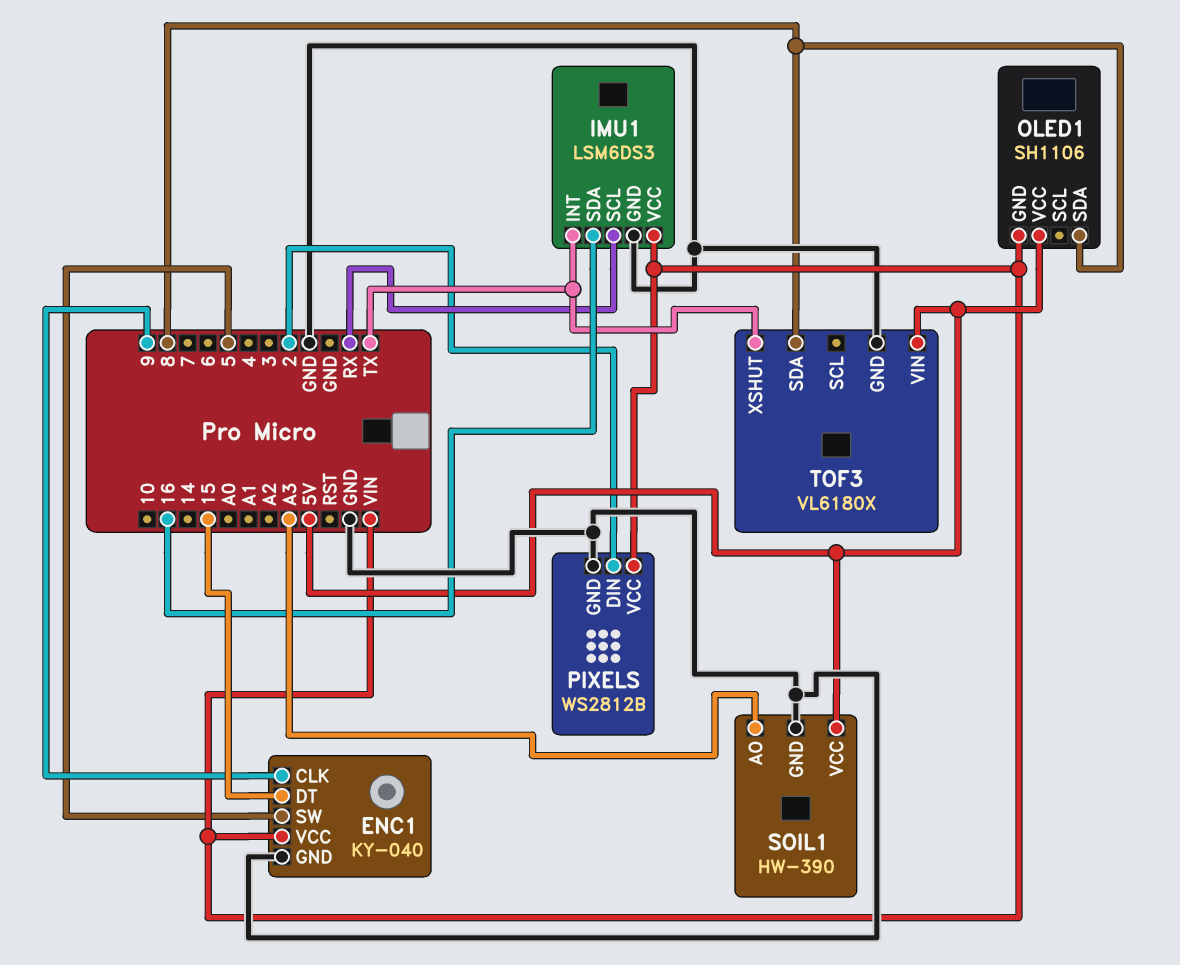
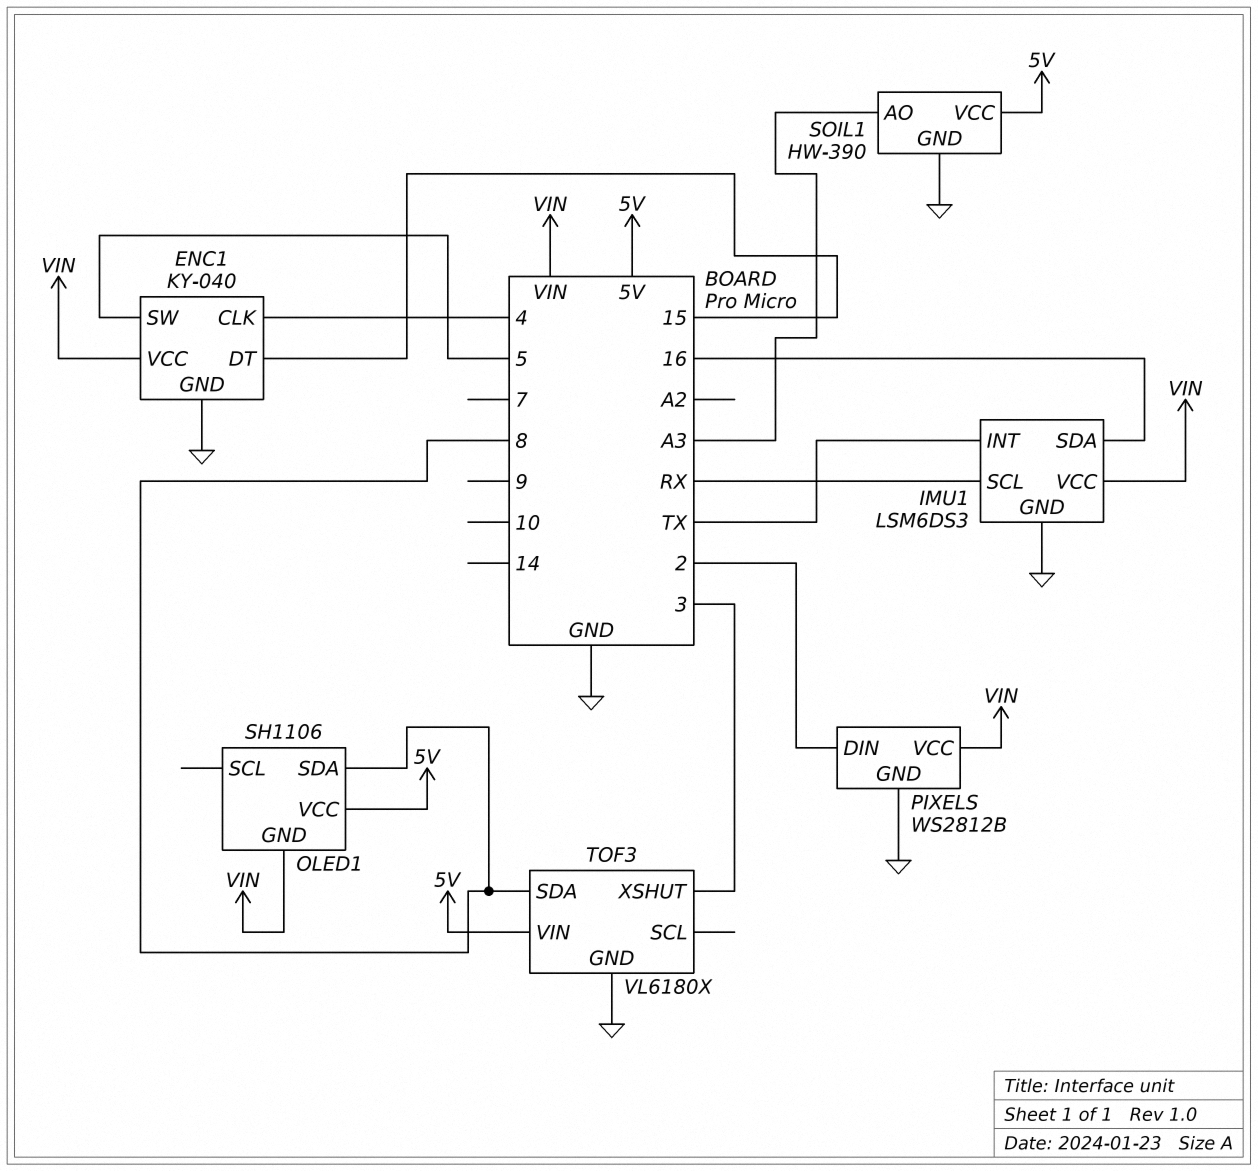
ENC1 pin CLK: 9 -> 4
TOF3 pin XSHUT: TX -> 3

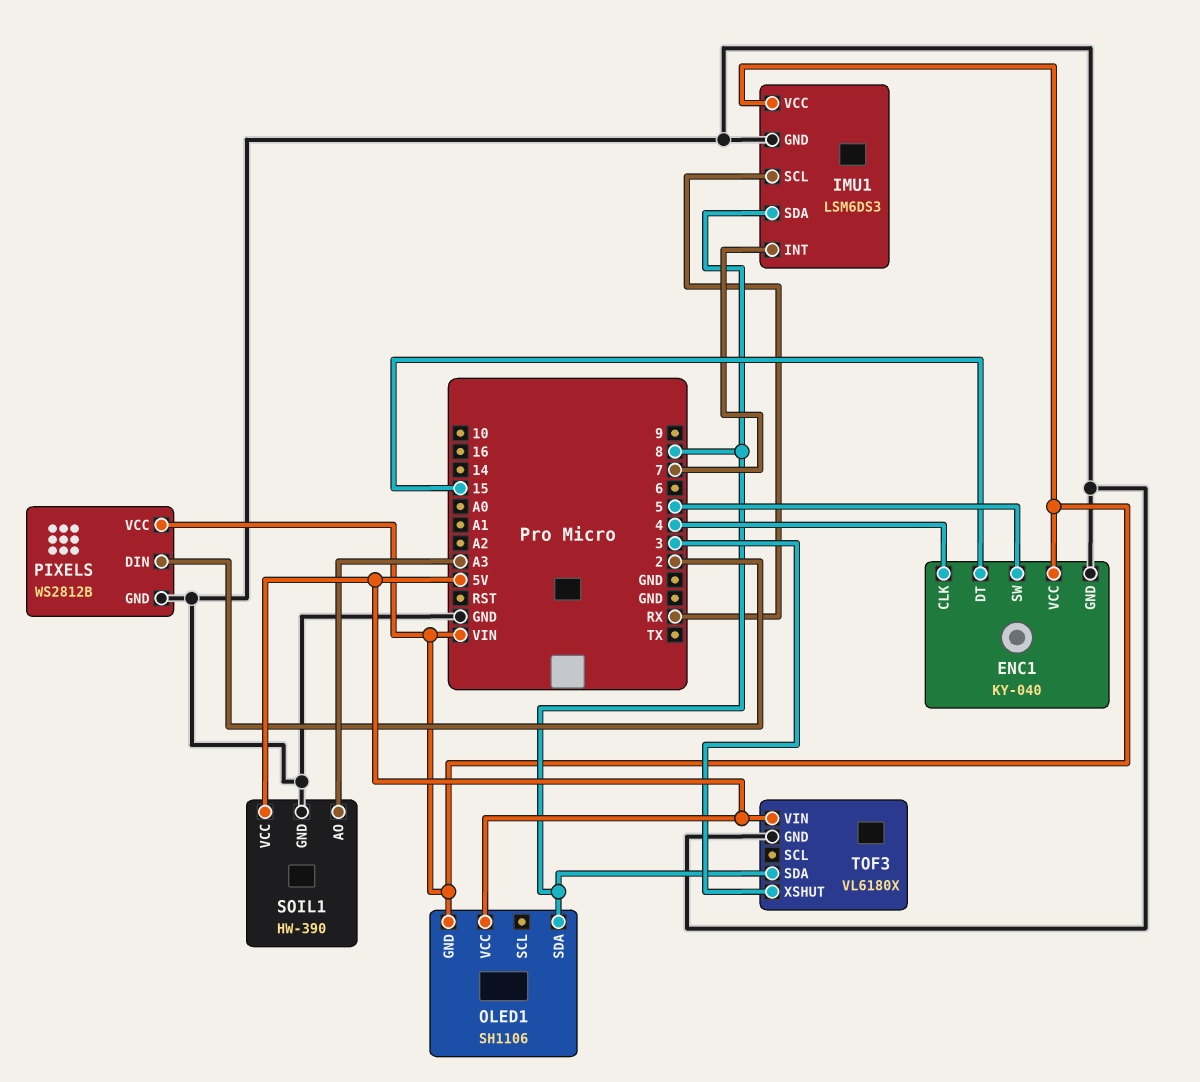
IMU1 pin INT: TX -> 7
IMU1 pin SDA: 16 -> 8

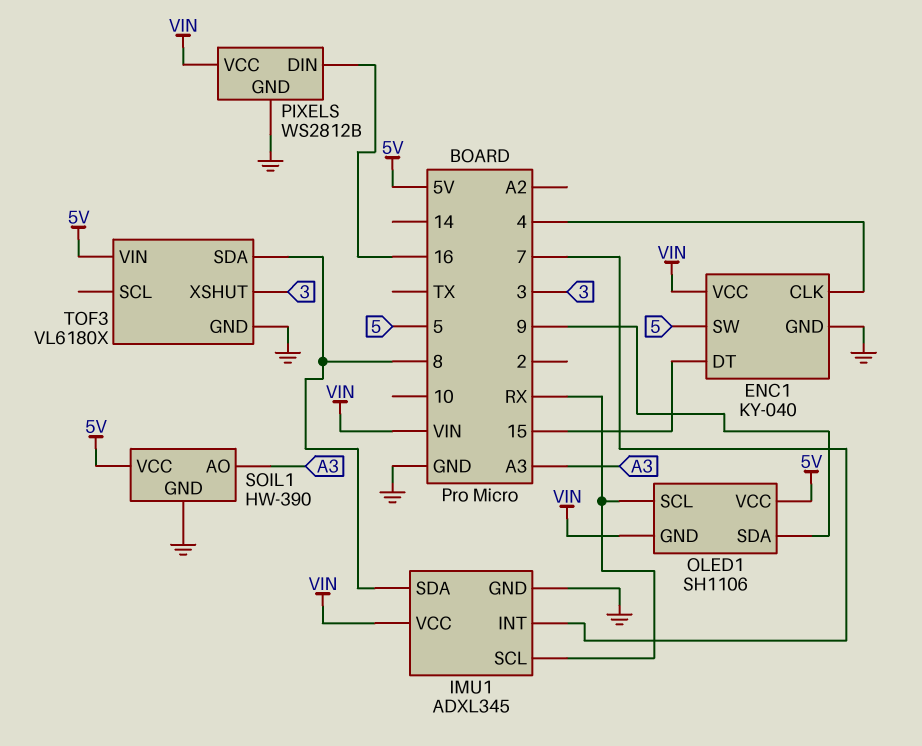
IMU1: LSM6DS3 -> ADXL345
OLED1 pin SCL: none -> RX
OLED1 pin SDA: 8 -> 9
PIXELS pin DIN: 2 -> 16

